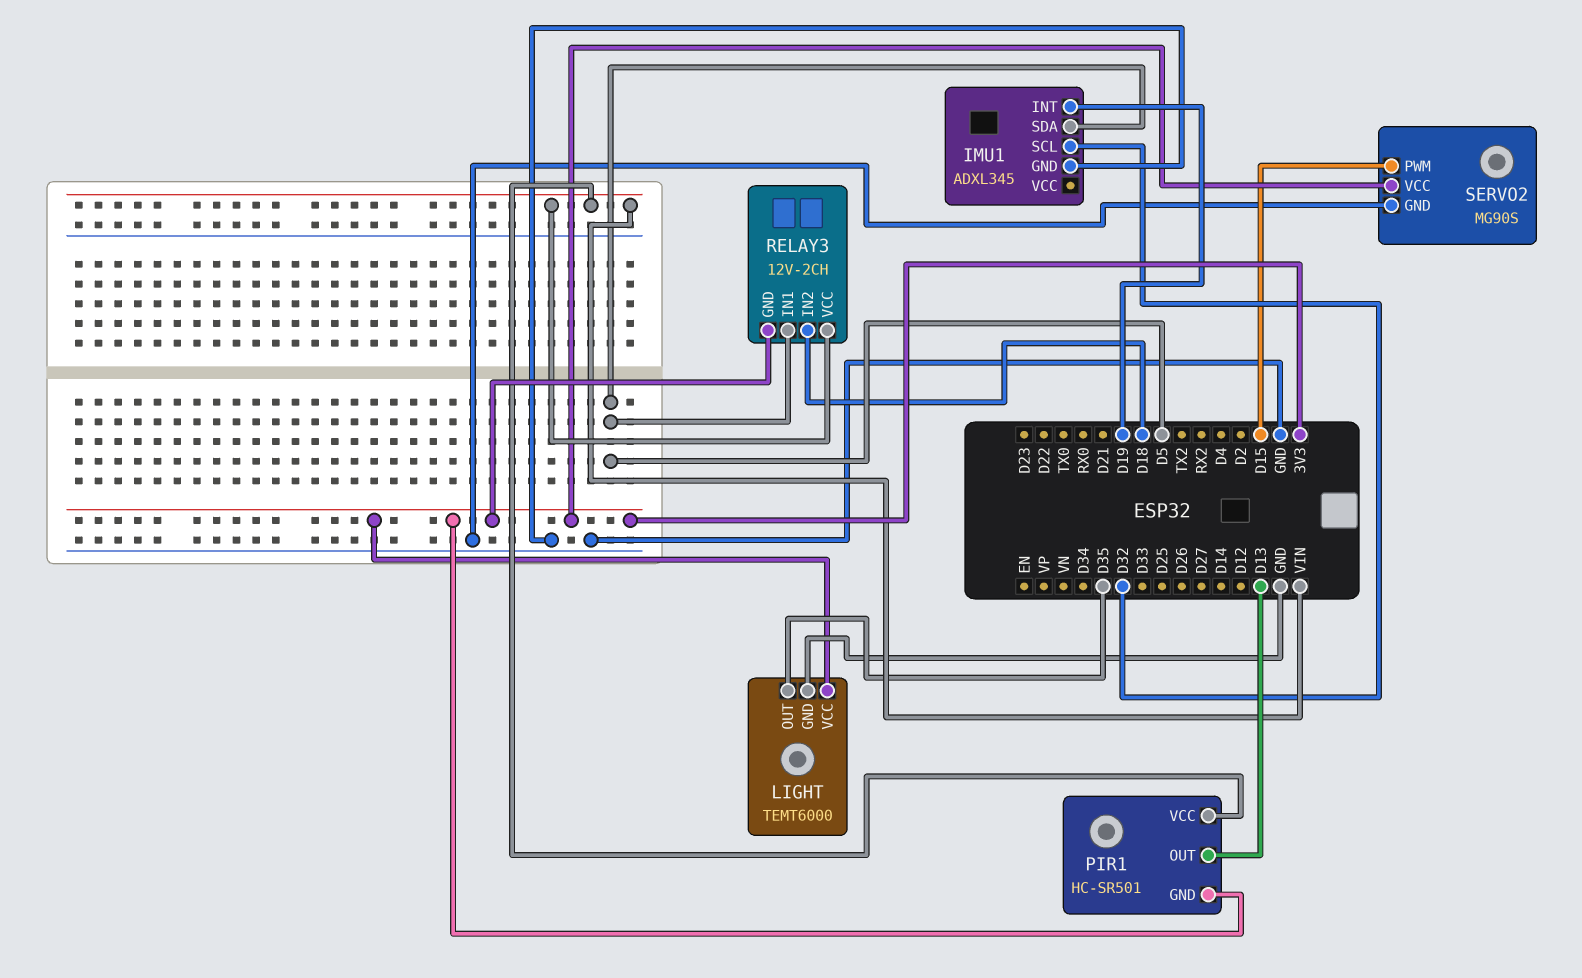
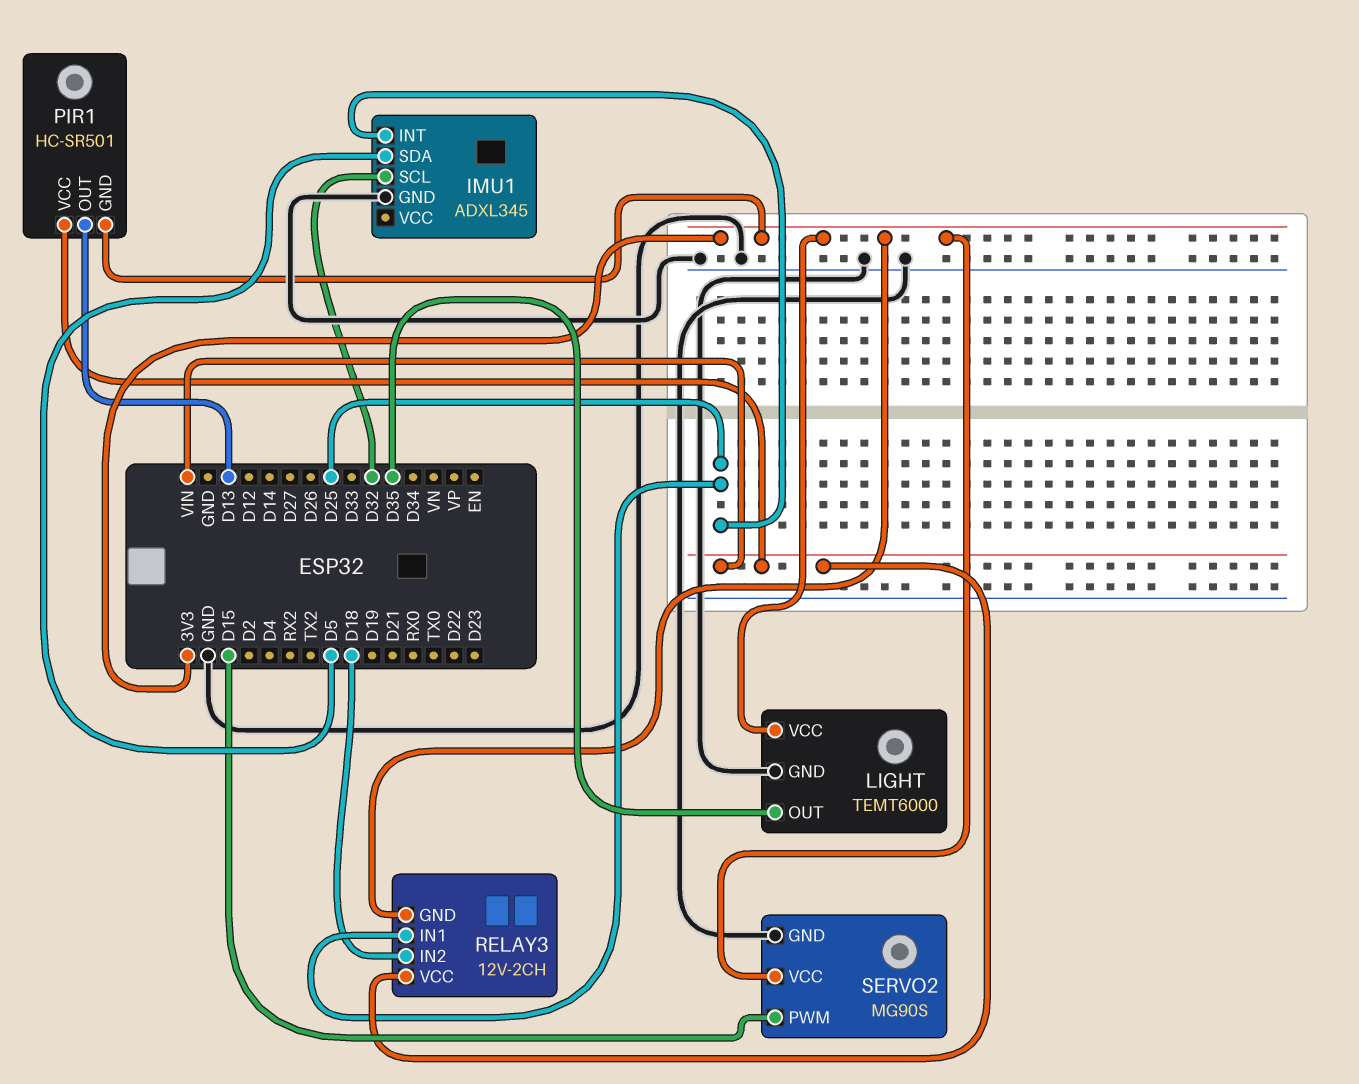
IMU1 pin INT: D19 -> D25
RELAY3 pin IN1: D5 -> D25

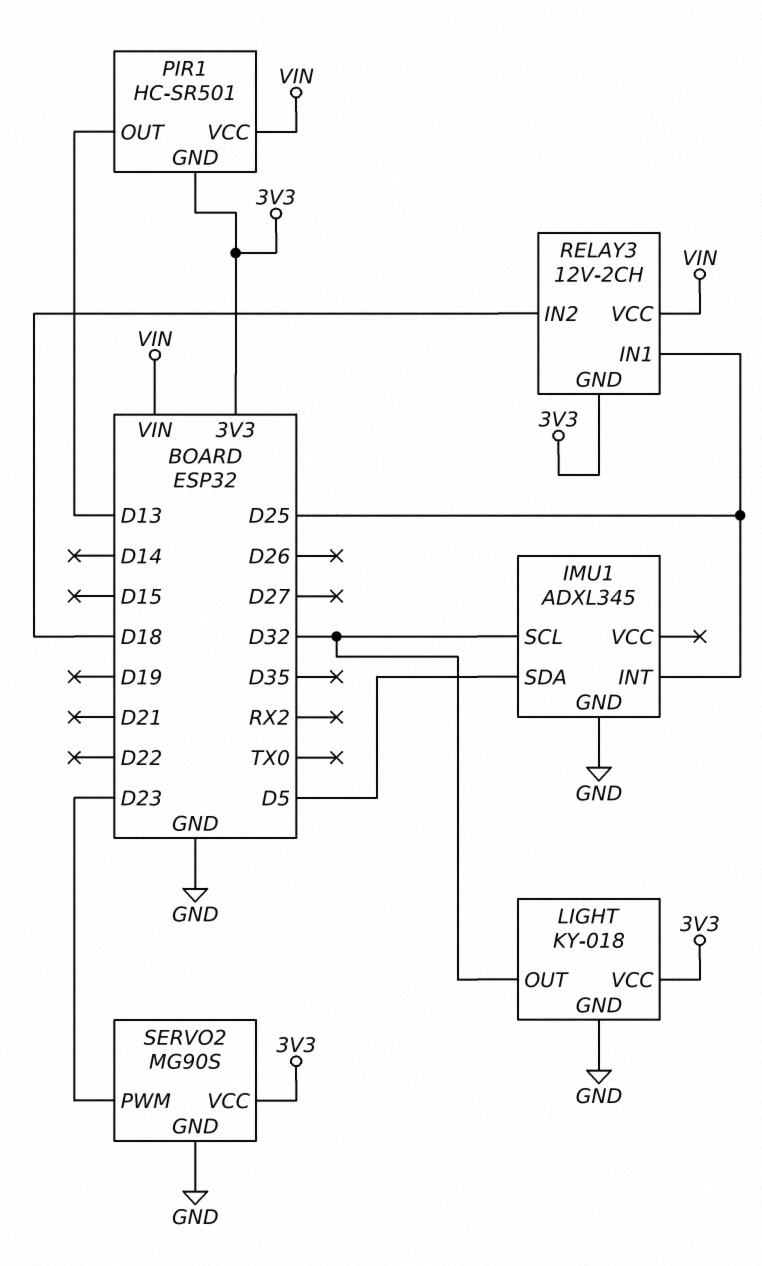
LIGHT: TEMT6000 -> KY-018
LIGHT pin OUT: D35 -> D32
SERVO2 pin PWM: D15 -> D23

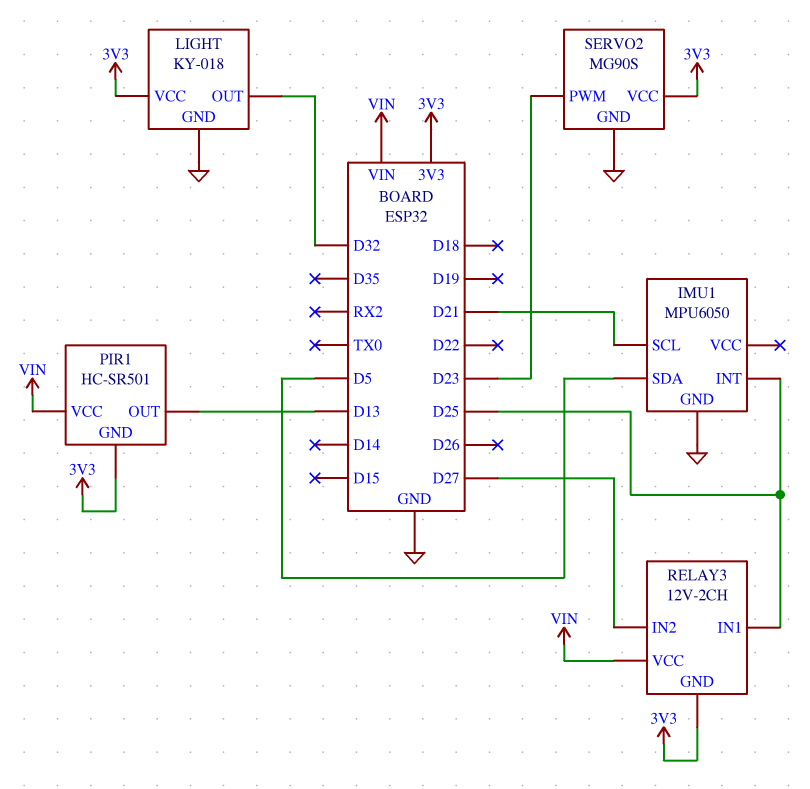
IMU1: ADXL345 -> MPU6050
IMU1 pin SCL: D32 -> D21
RELAY3 pin IN2: D18 -> D27

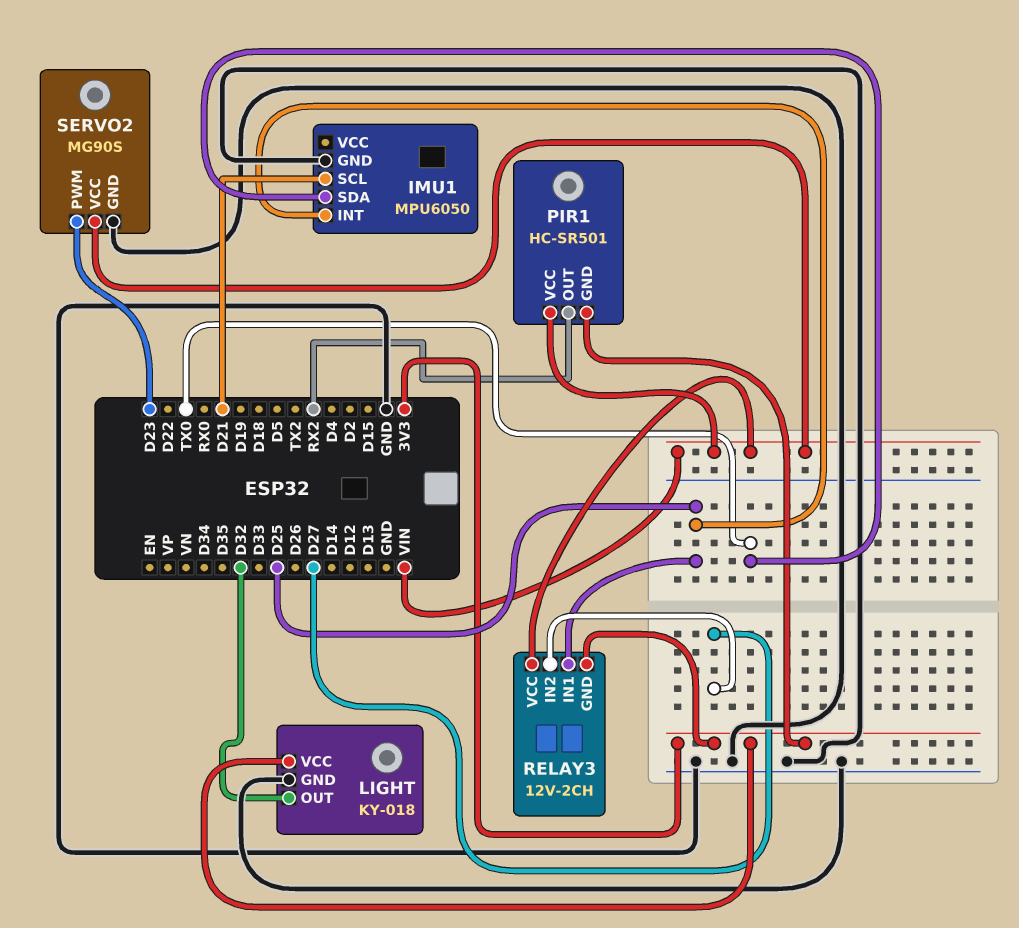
IMU1 pin SDA: D5 -> TX0
PIR1 pin OUT: D13 -> RX2
SERVO2 pin VCC: 3V3 -> VIN

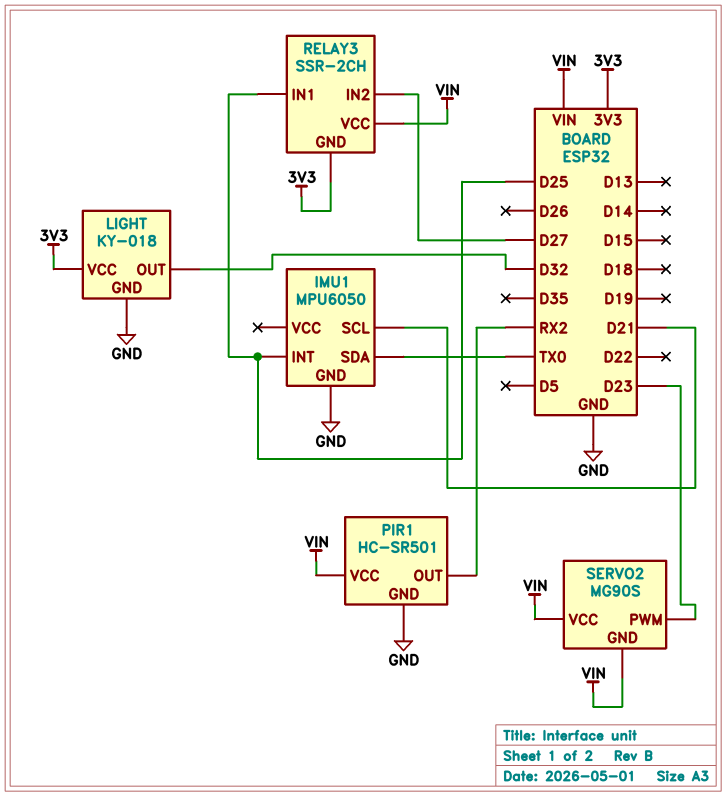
PIR1 pin GND: 3V3 -> GND
RELAY3: 12V-2CH -> SSR-2CH
SERVO2 pin GND: GND -> VIN

